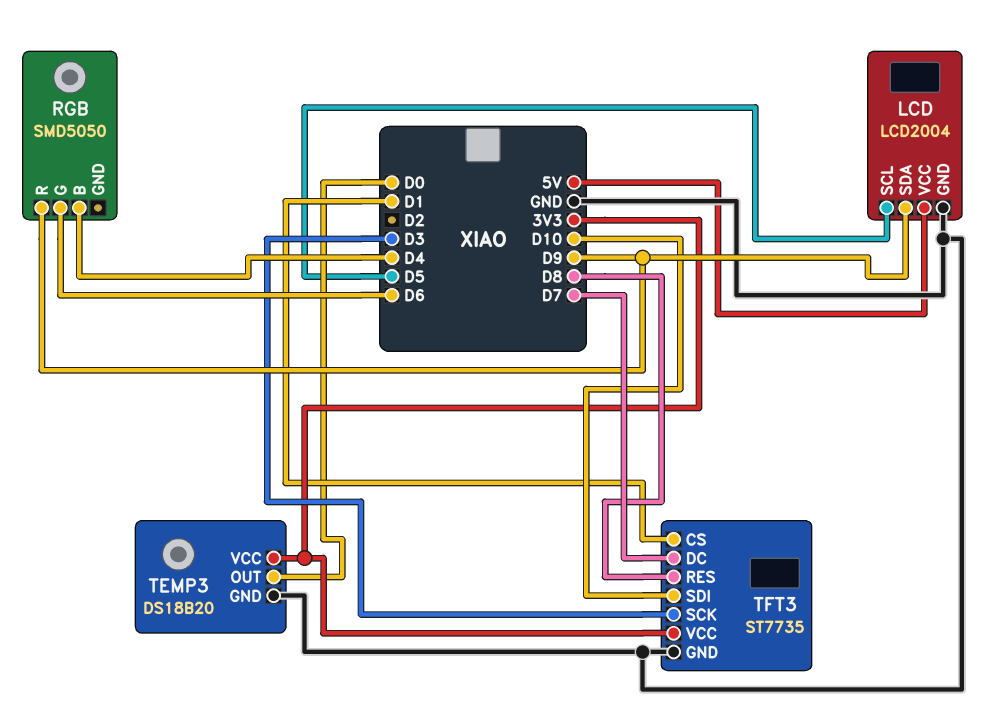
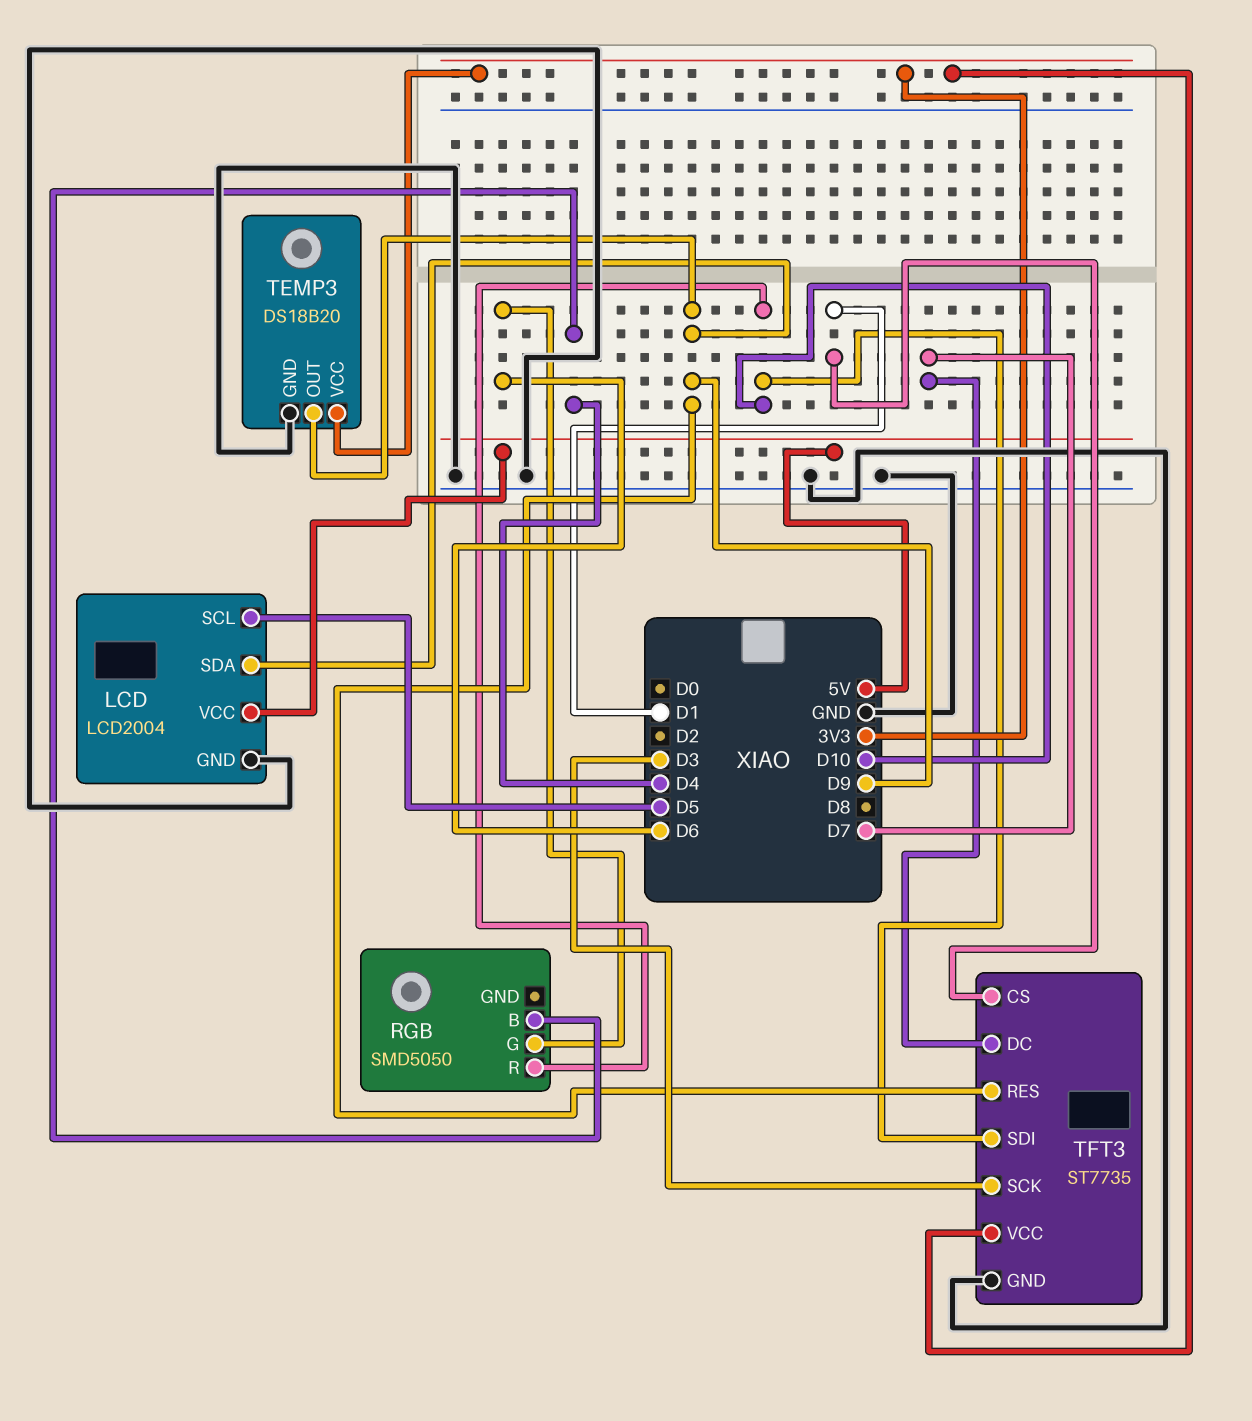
RGB pin R: D9 -> D10
TEMP3 pin OUT: D0 -> D9
TFT3 pin RES: D8 -> D9

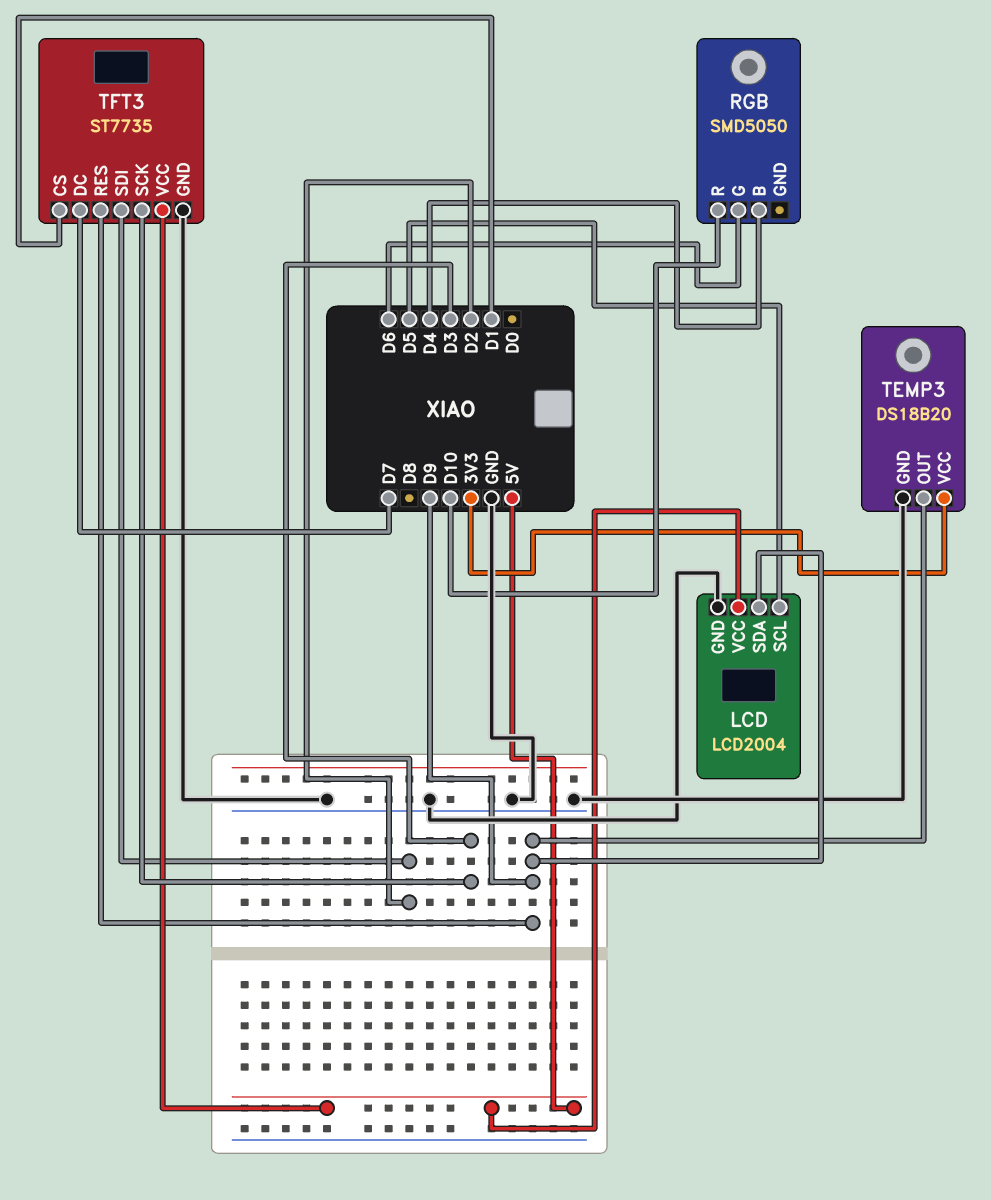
TFT3 pin SDI: D10 -> D2
TFT3 pin VCC: 3V3 -> 5V

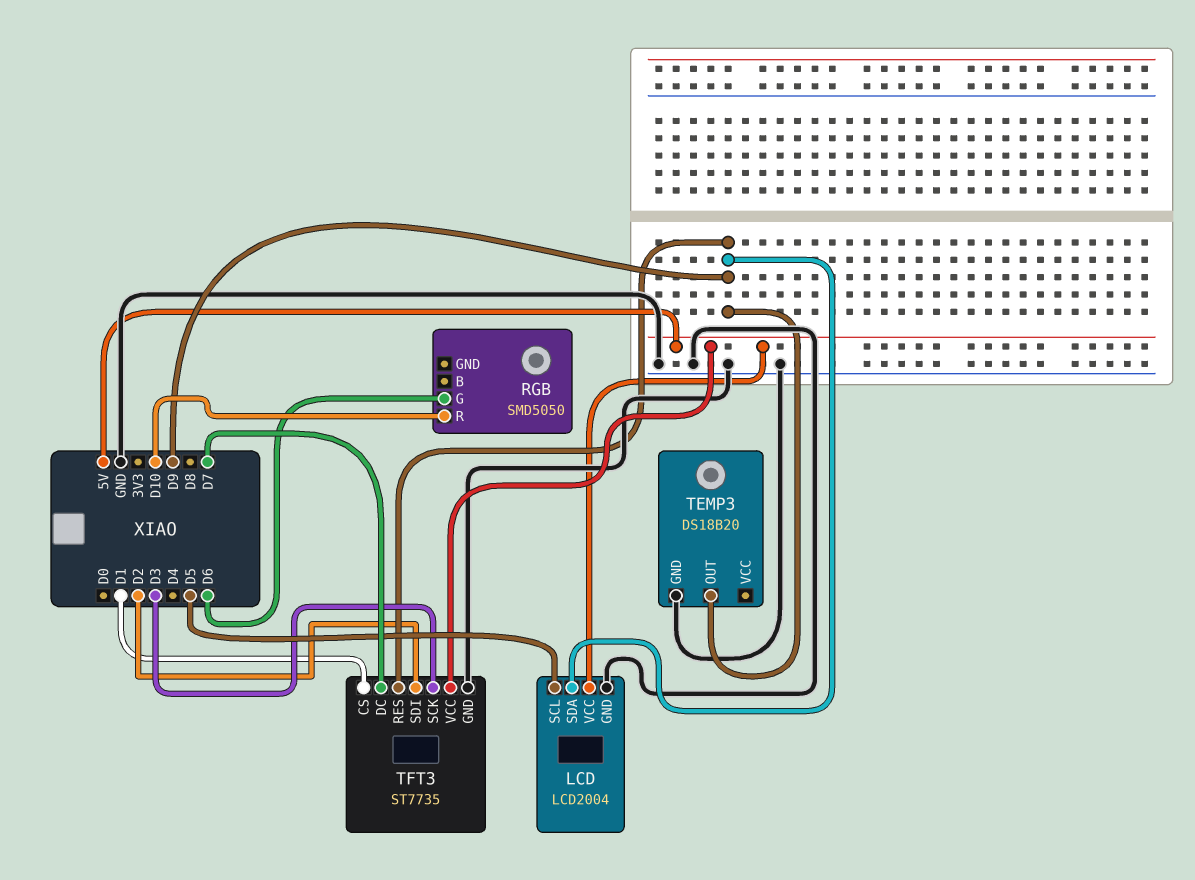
RGB pin B: D4 -> none
TEMP3 pin VCC: 3V3 -> none

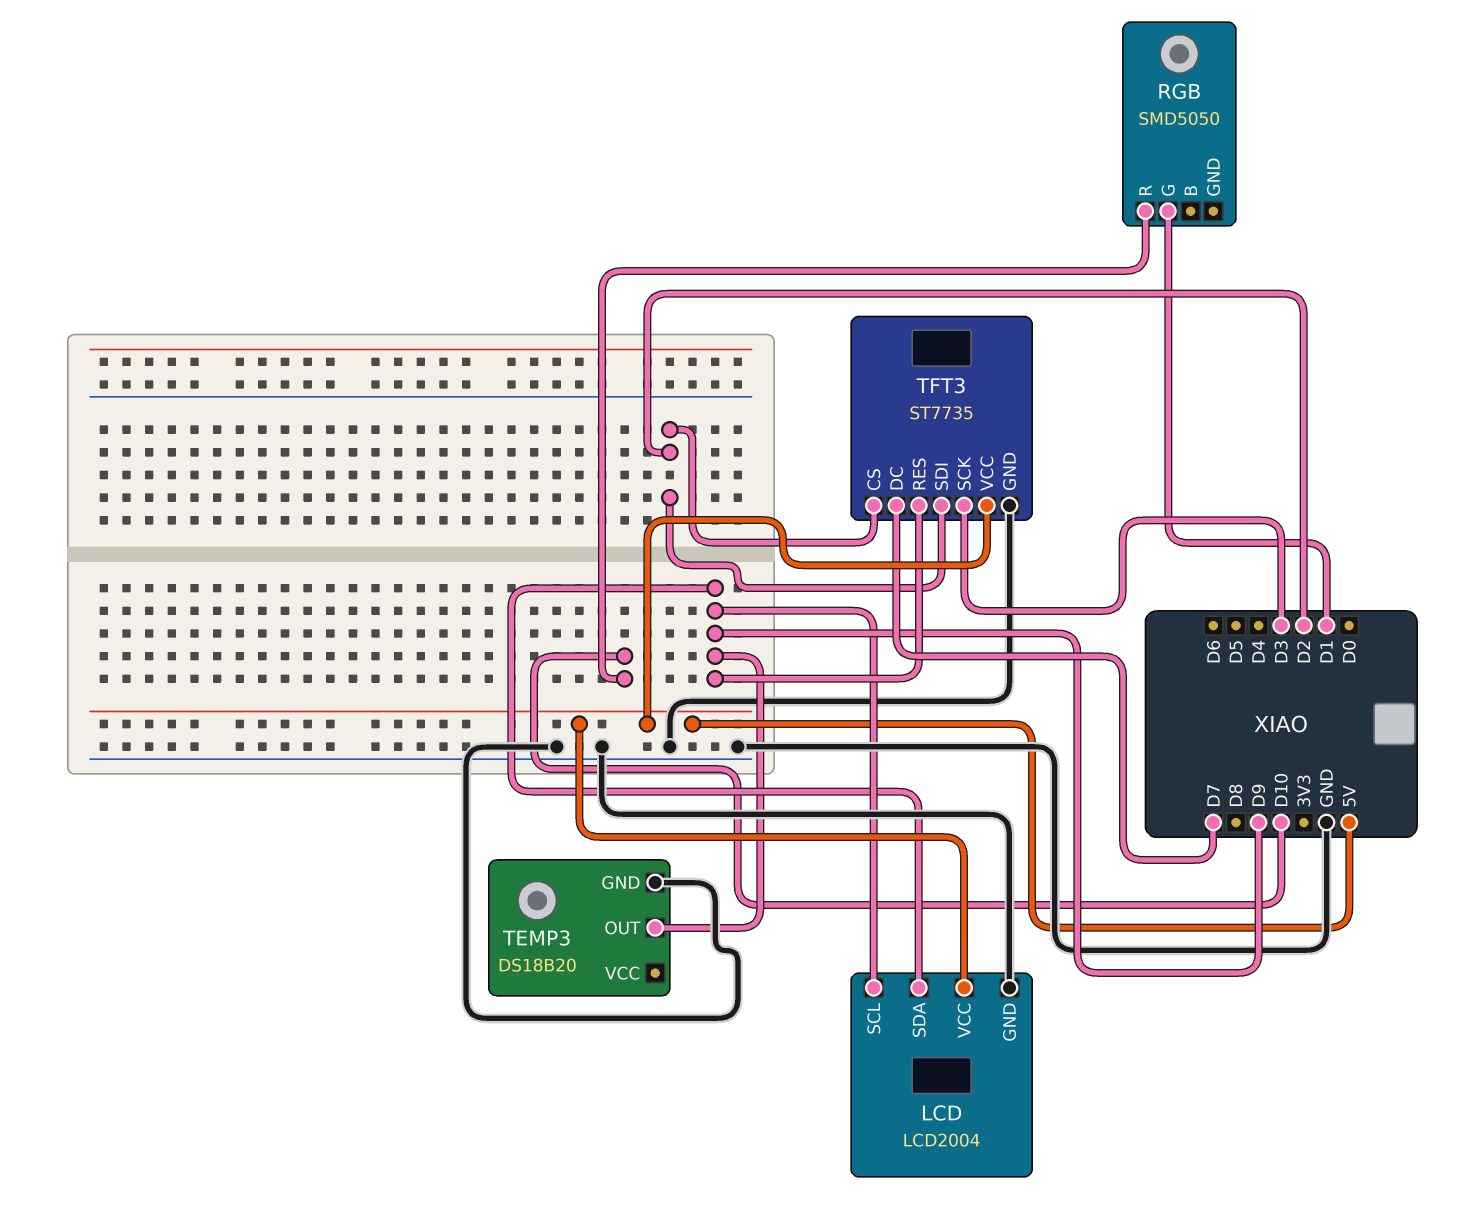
LCD pin SCL: D5 -> D9
RGB pin G: D6 -> D1
TFT3 pin CS: D1 -> D2

